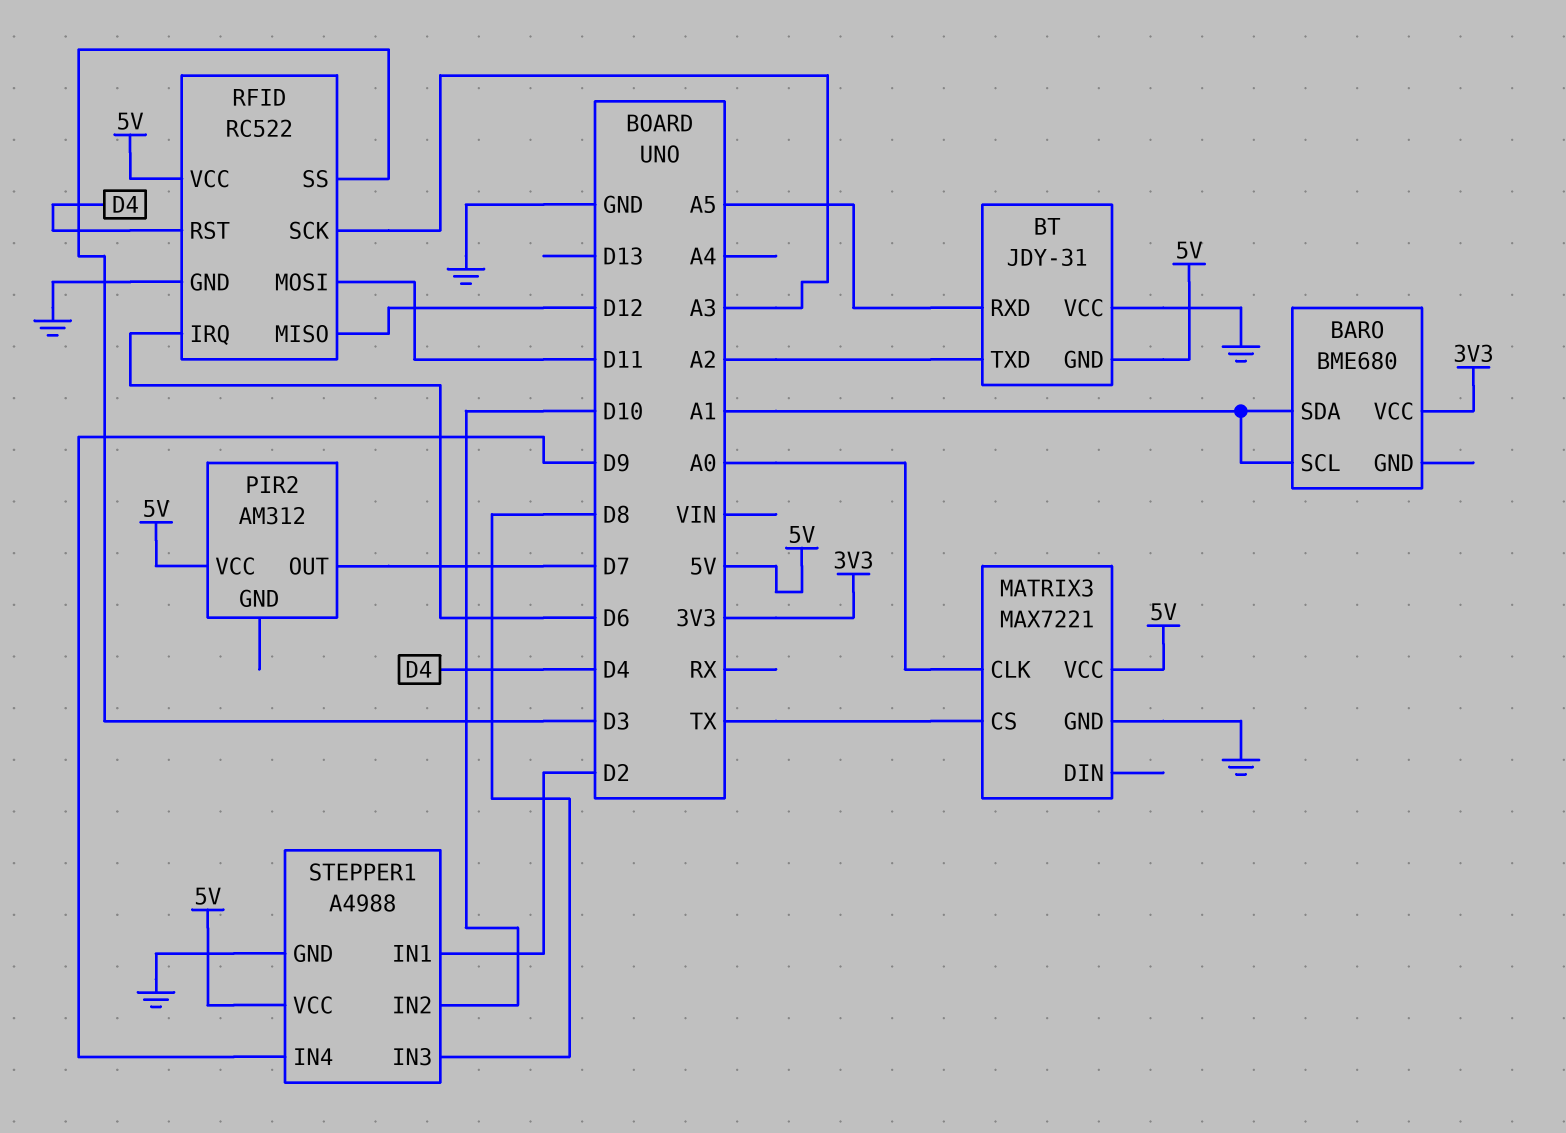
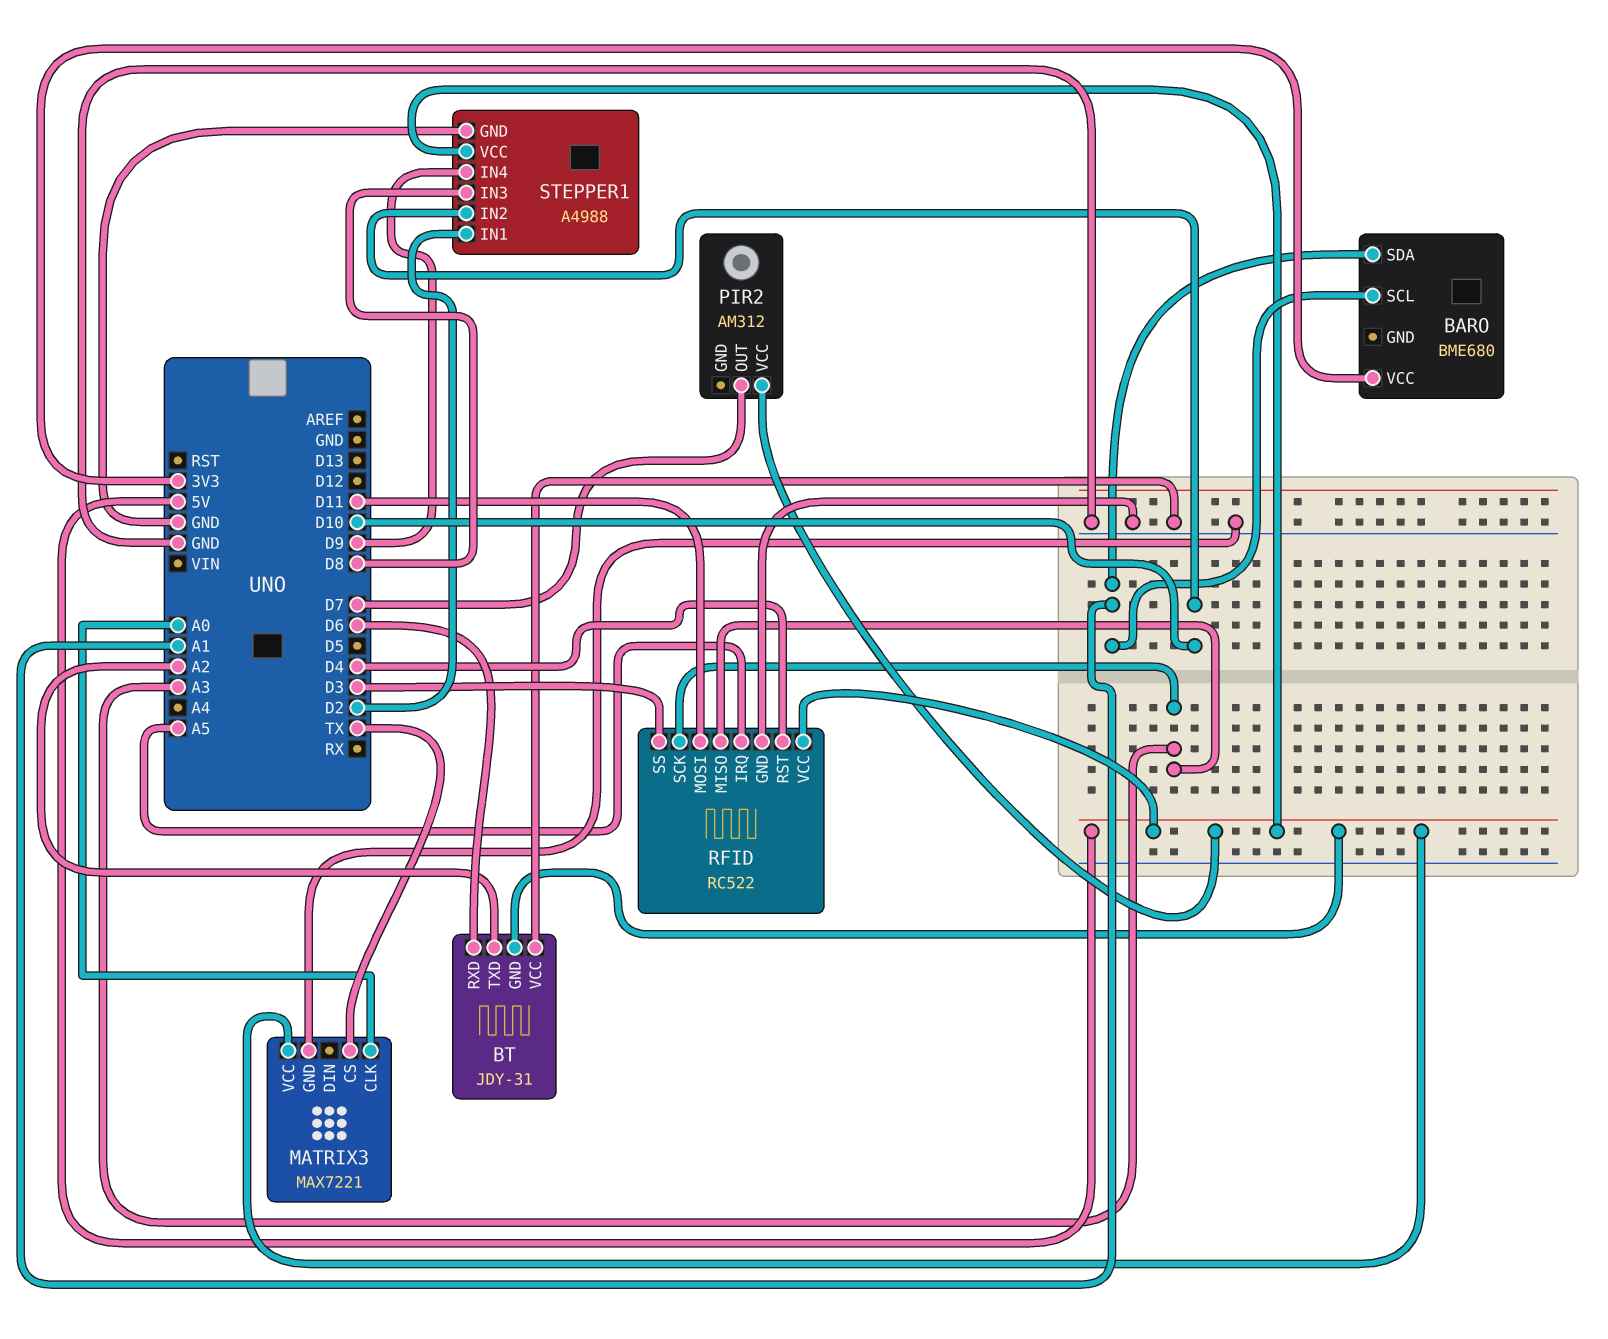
BT pin RXD: A5 -> D6
RFID pin IRQ: D6 -> A5
RFID pin MISO: D12 -> A3

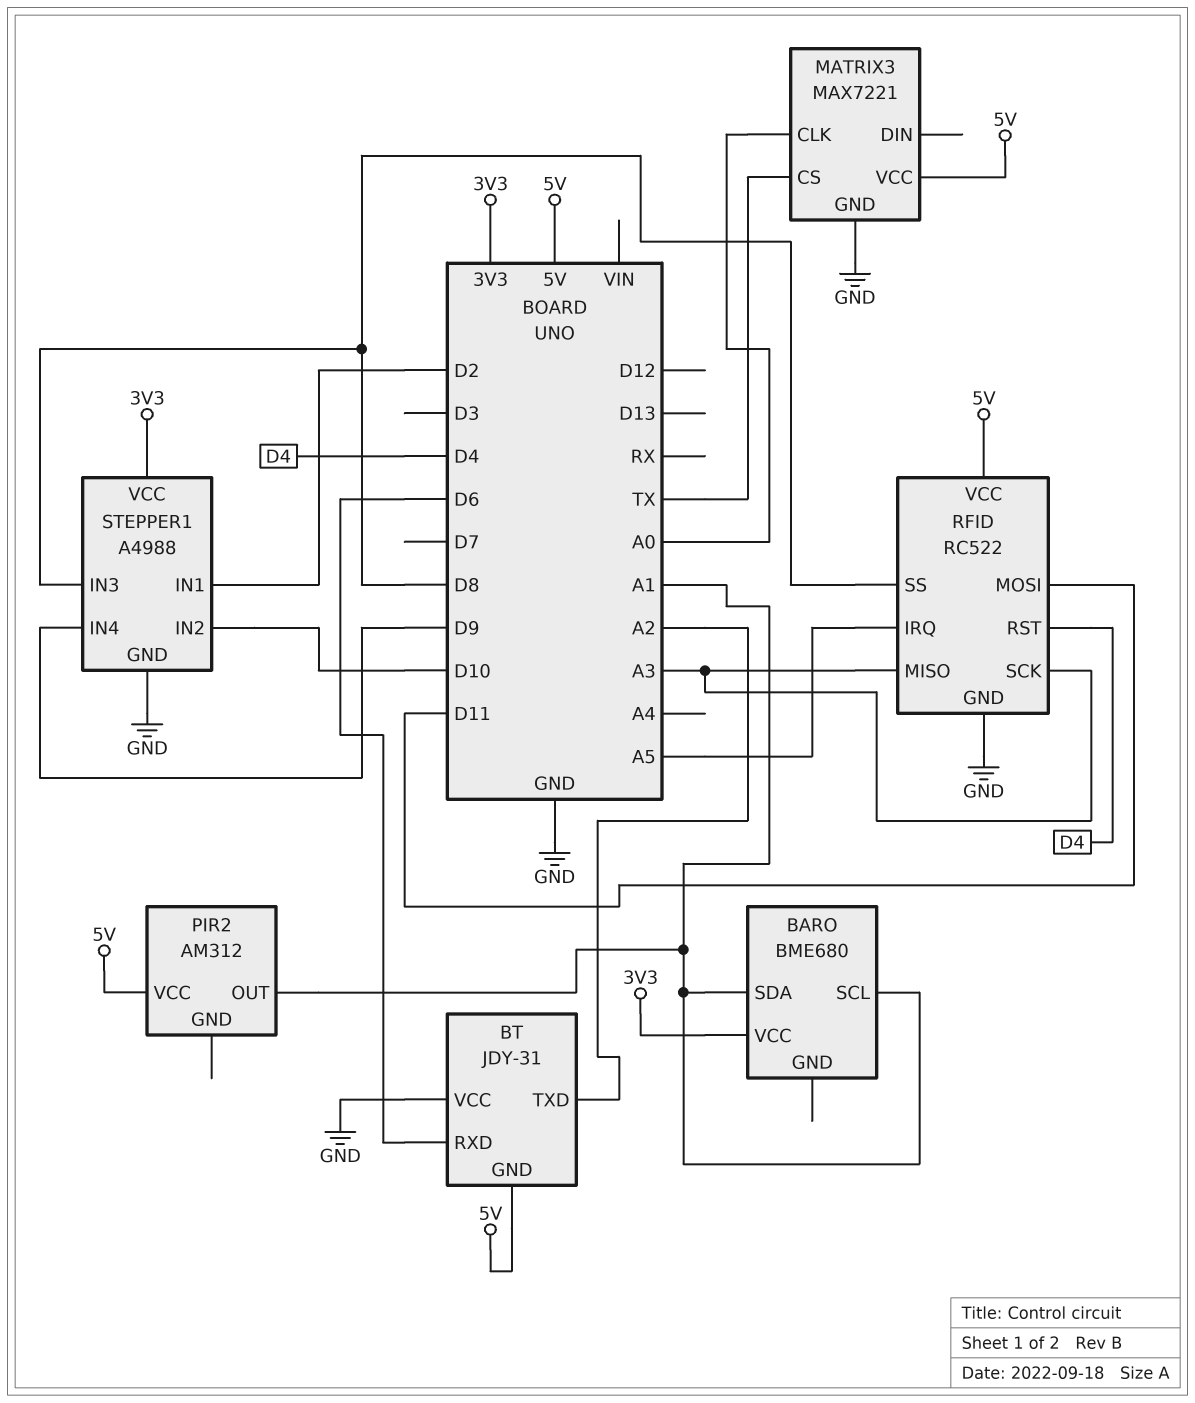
PIR2 pin OUT: D7 -> A1
RFID pin SS: D3 -> D8
STEPPER1 pin VCC: 5V -> 3V3

